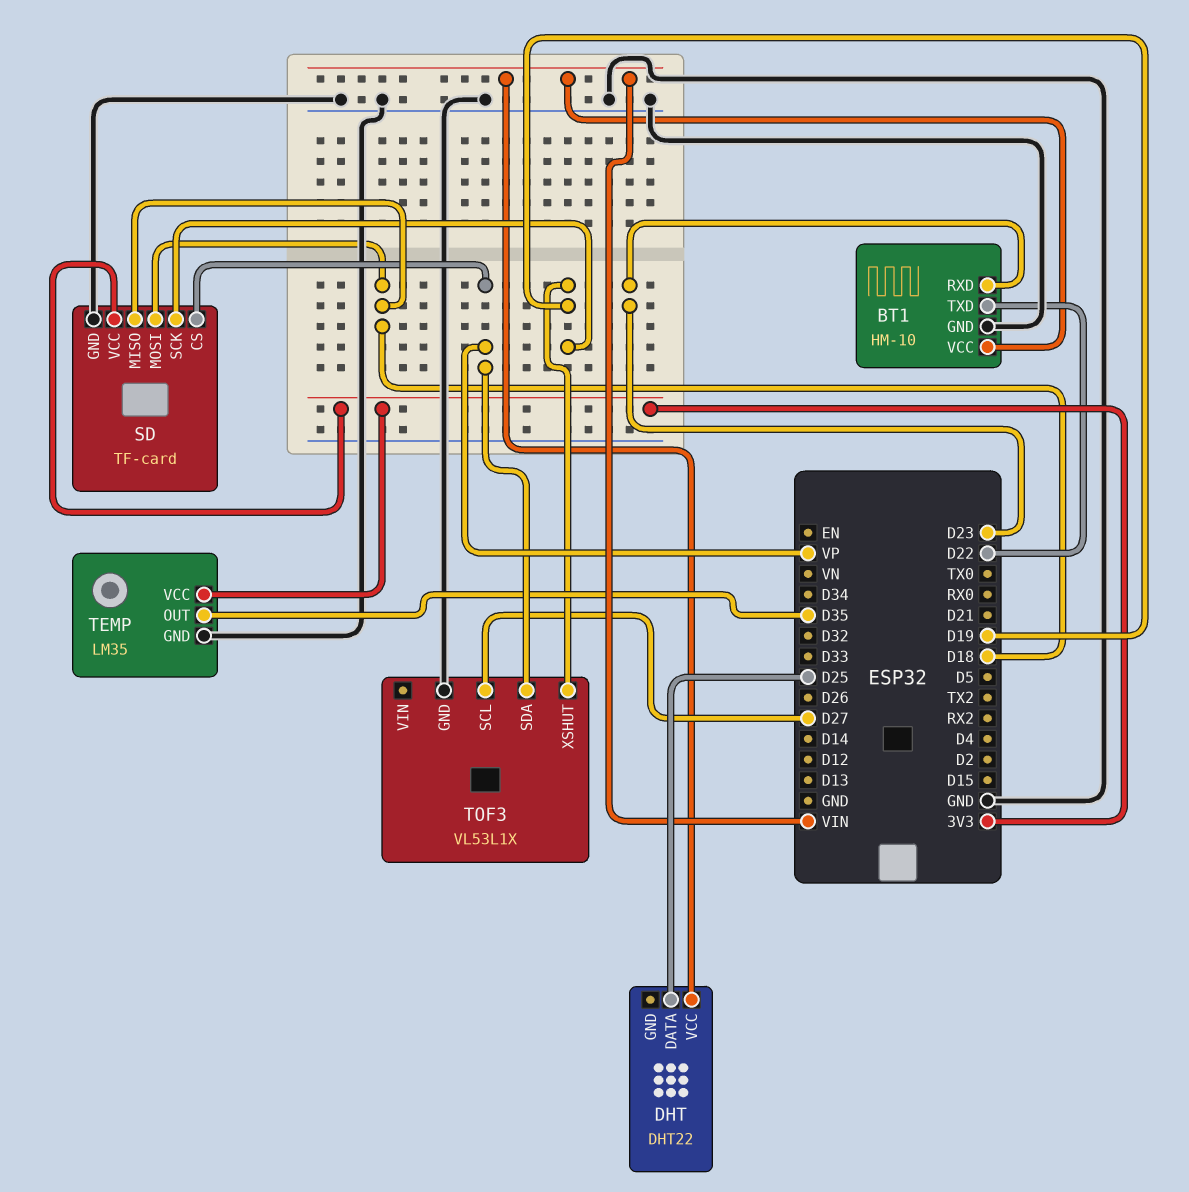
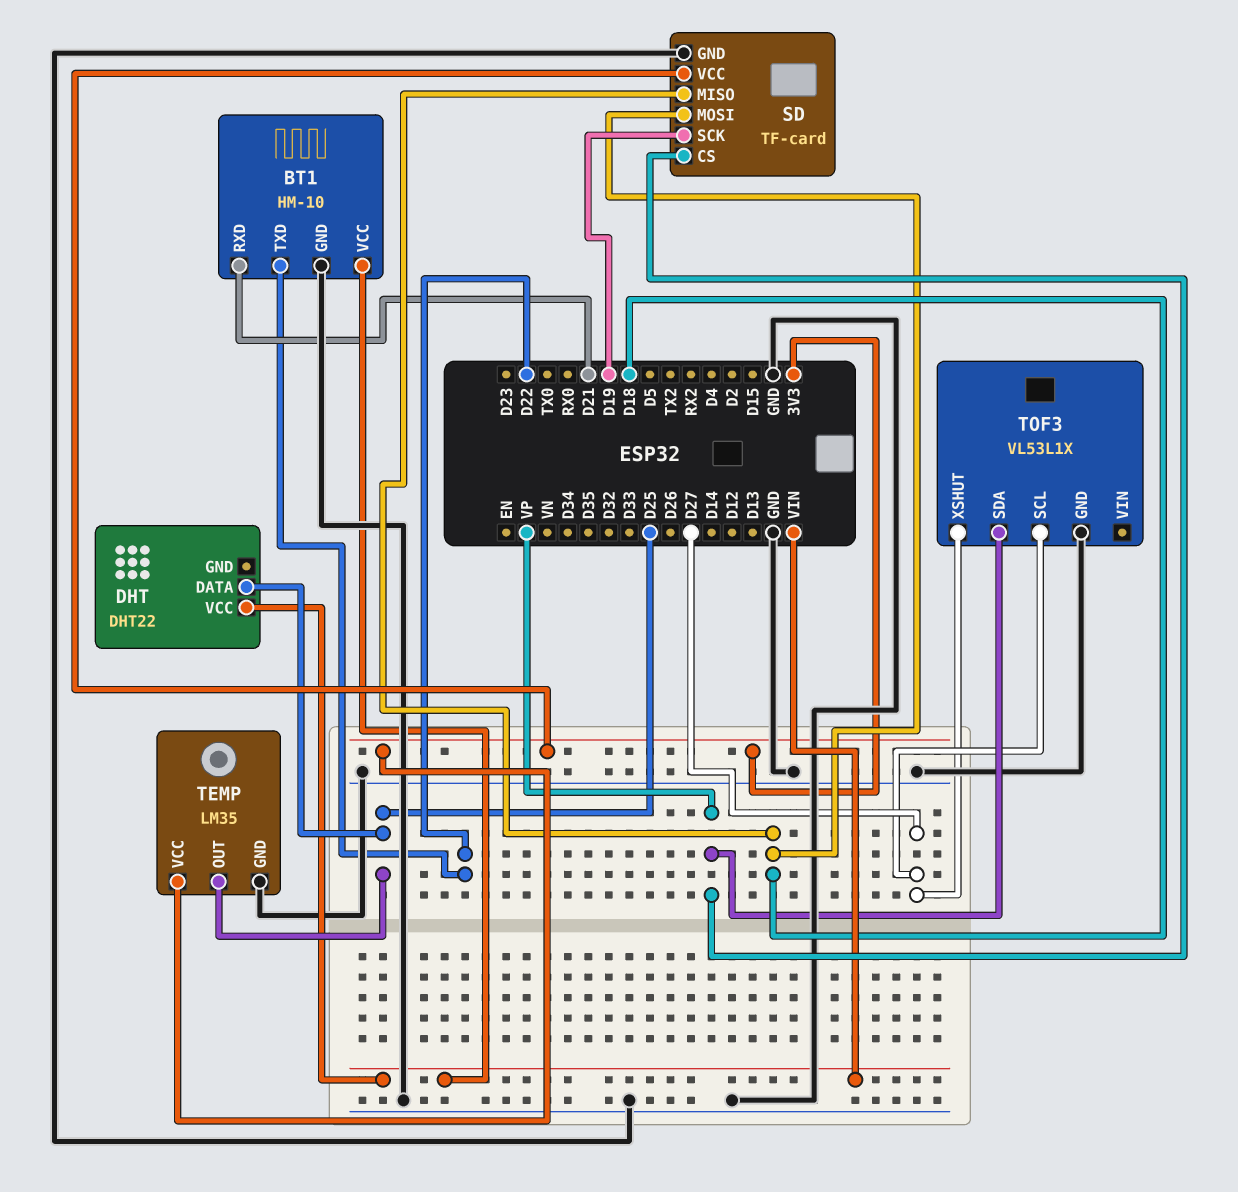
BT1 pin RXD: D23 -> D21
TEMP pin OUT: D35 -> D25
TOF3 pin XSHUT: D19 -> D27

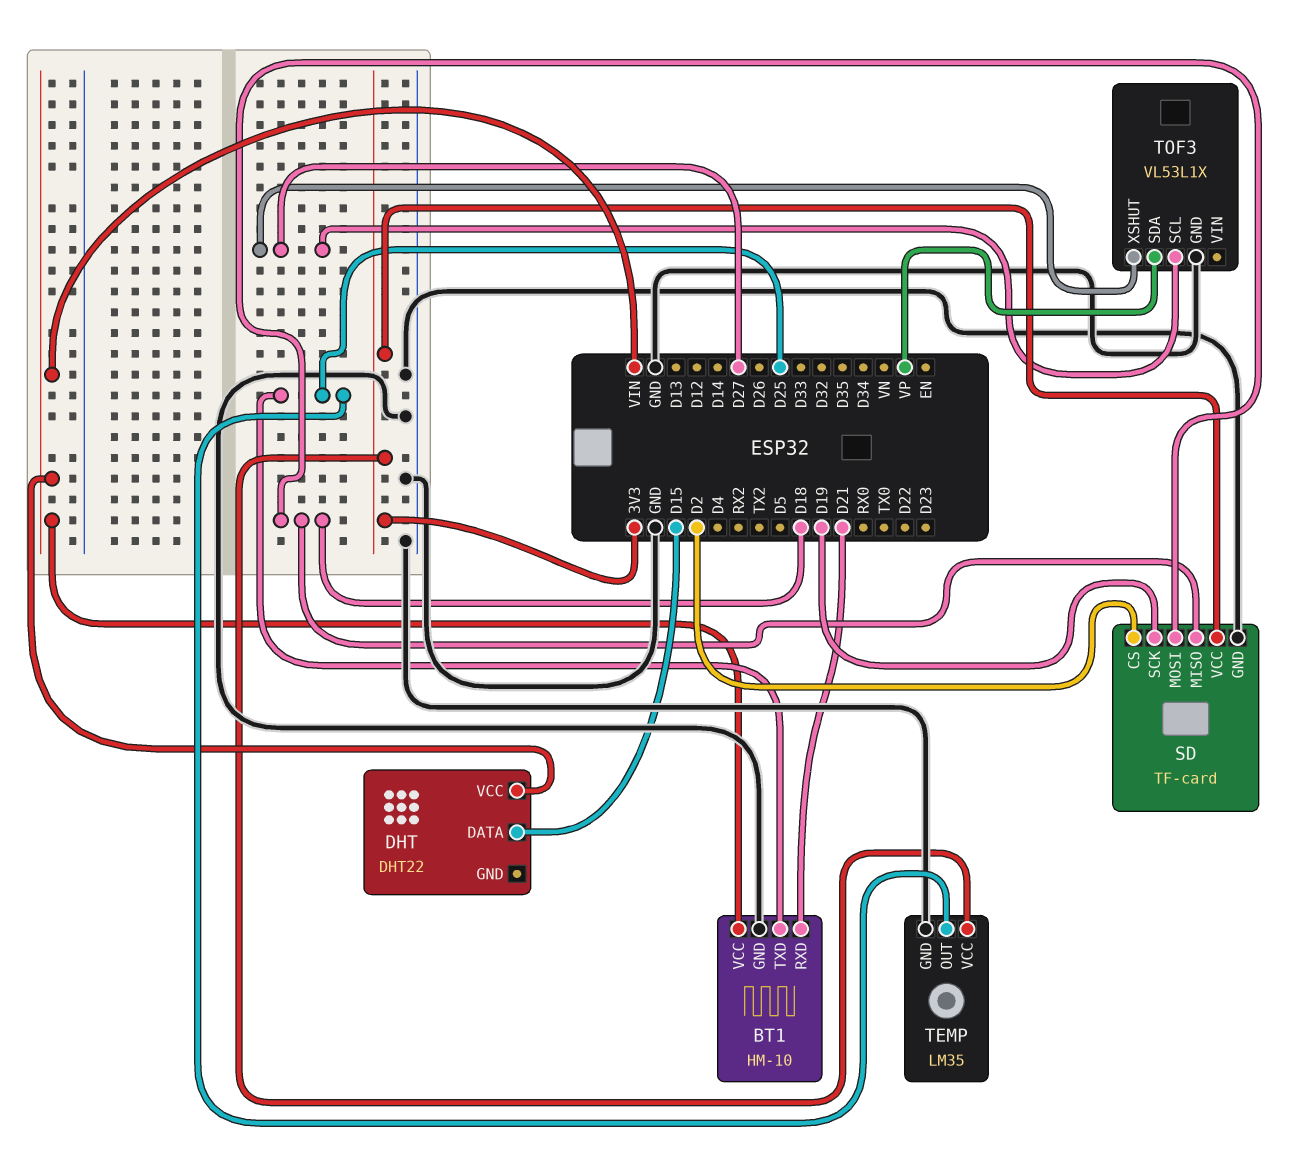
BT1 pin TXD: D22 -> D25
DHT pin DATA: D25 -> D15
SD pin CS: VP -> D2

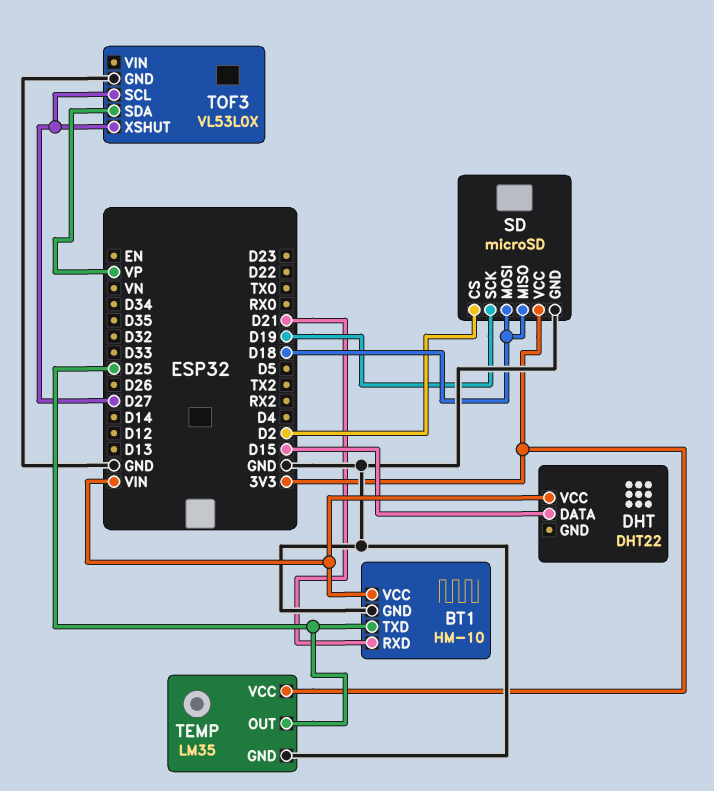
SD: TF-card -> microSD
TOF3: VL53L1X -> VL53L0X

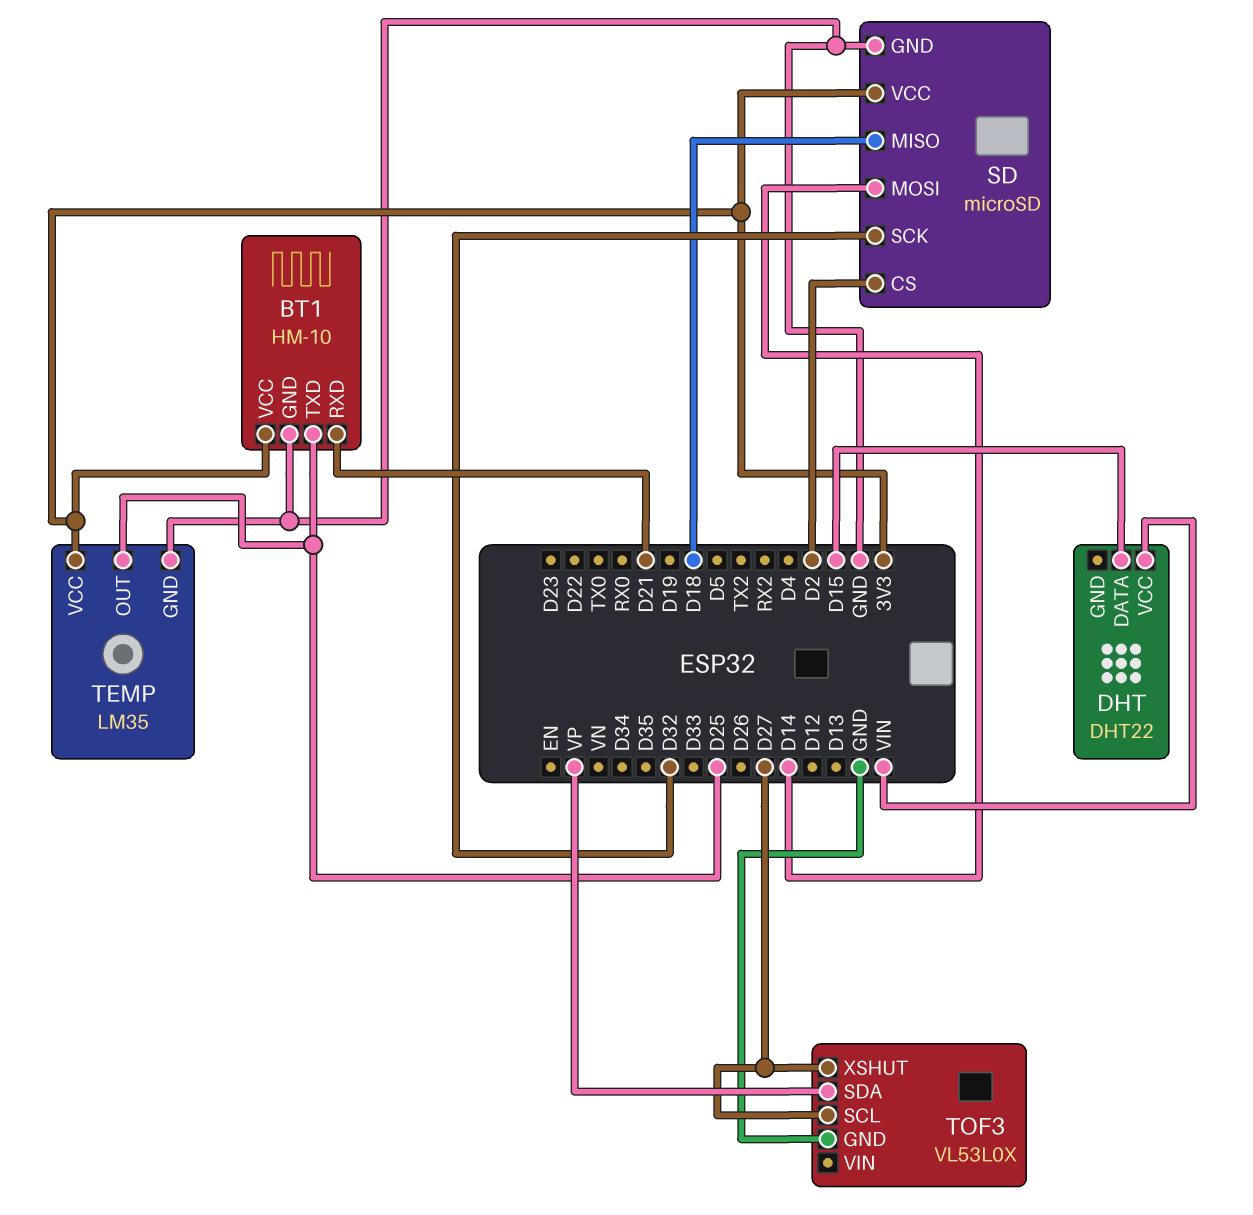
BT1 pin VCC: VIN -> 3V3
SD pin MOSI: D18 -> D14
SD pin SCK: D19 -> D32

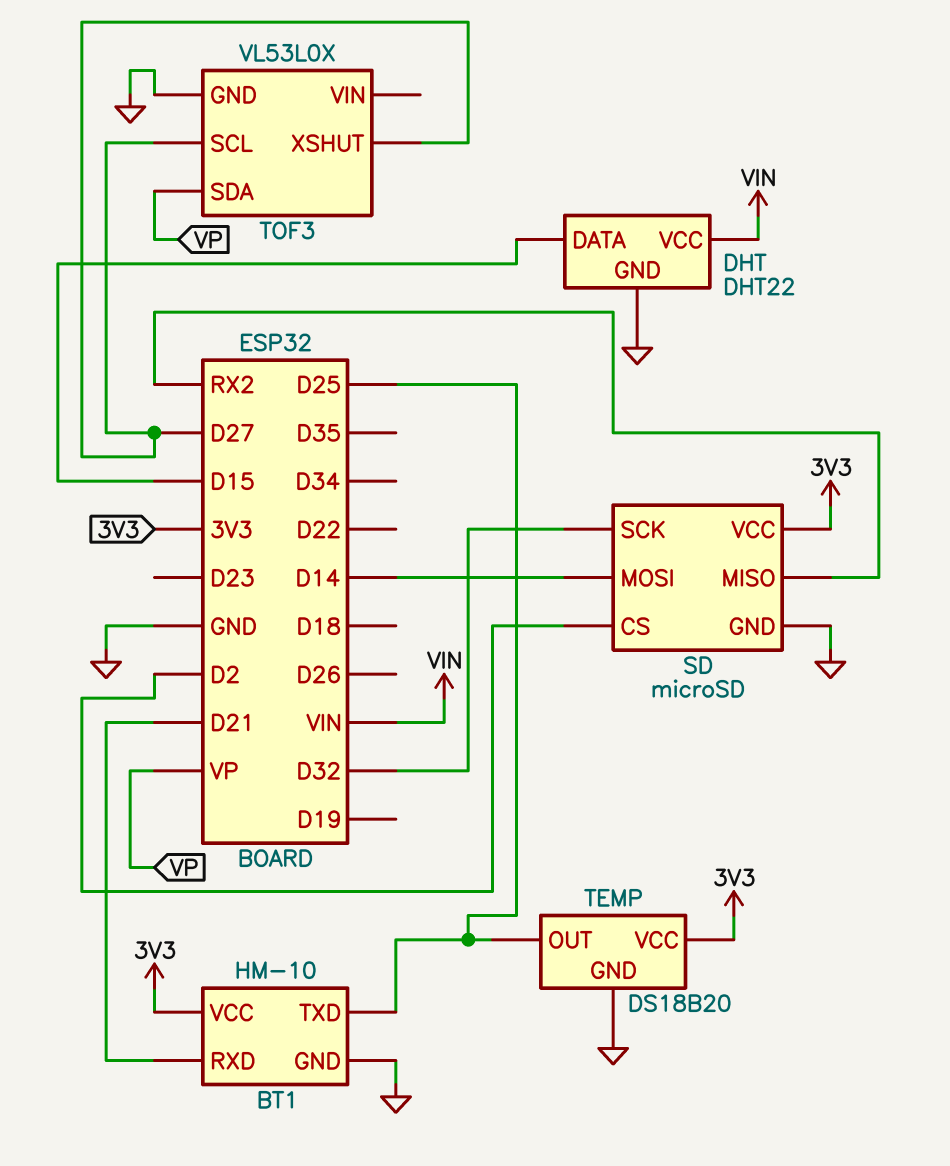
DHT pin GND: none -> GND
SD pin MISO: D18 -> RX2
TEMP: LM35 -> DS18B20

